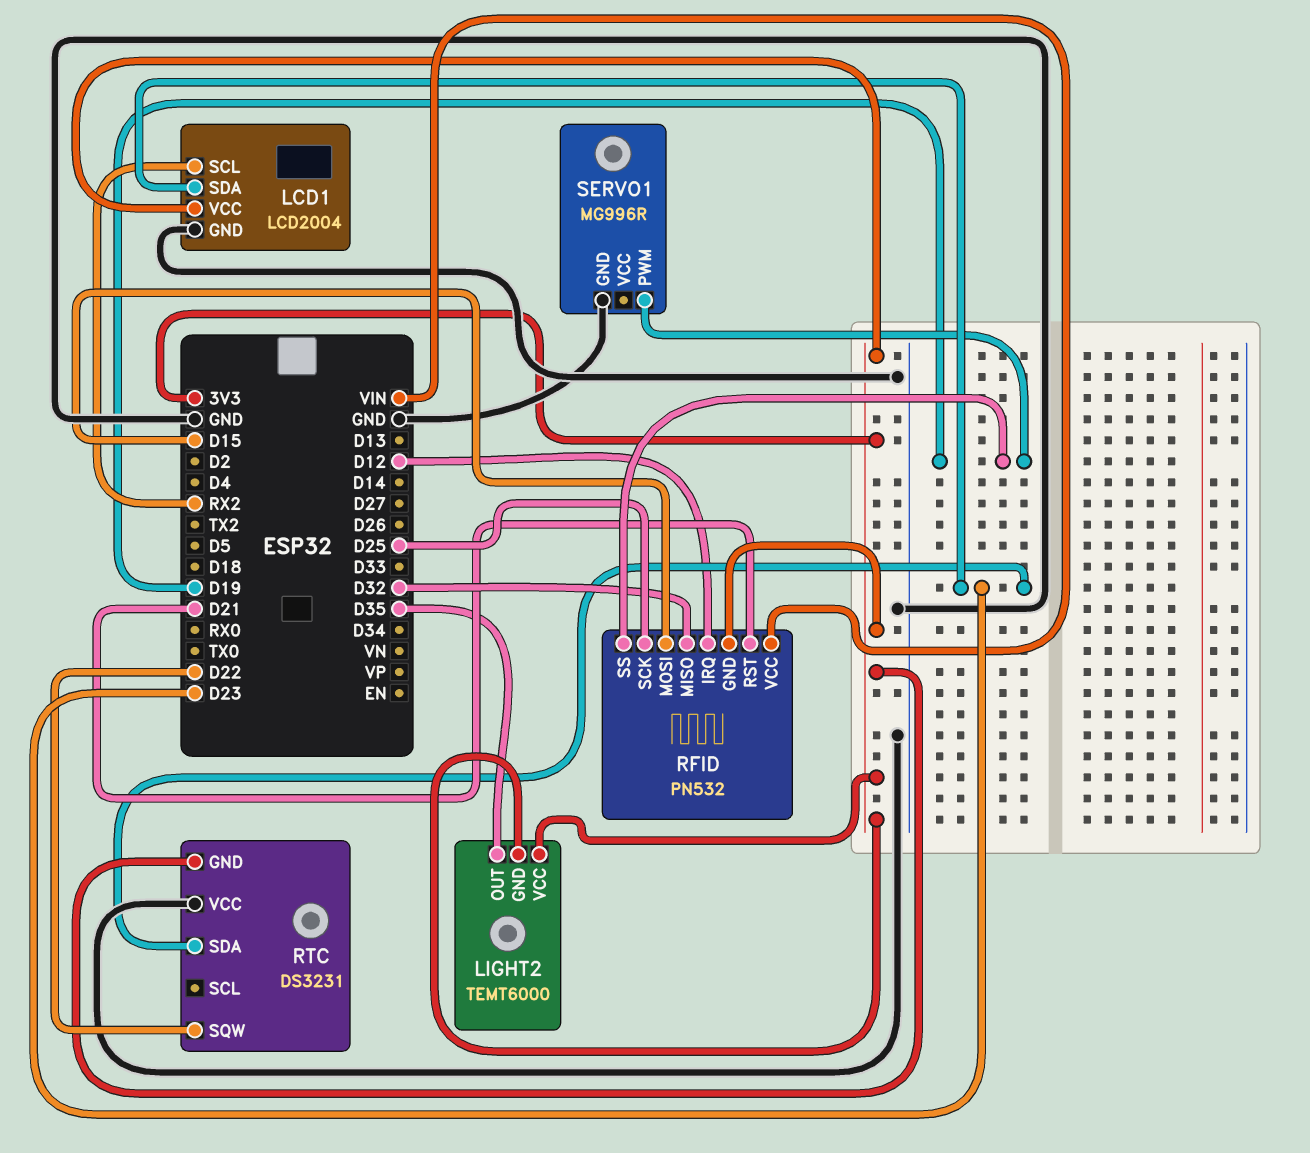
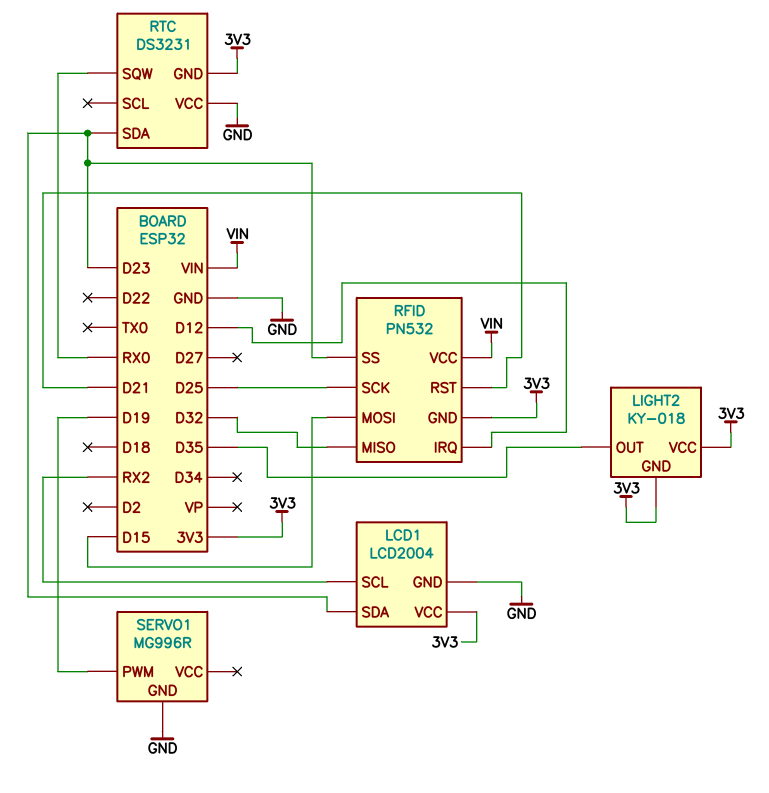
LIGHT2: TEMT6000 -> KY-018
RFID pin SS: D19 -> D23
RTC pin SQW: D22 -> RX0

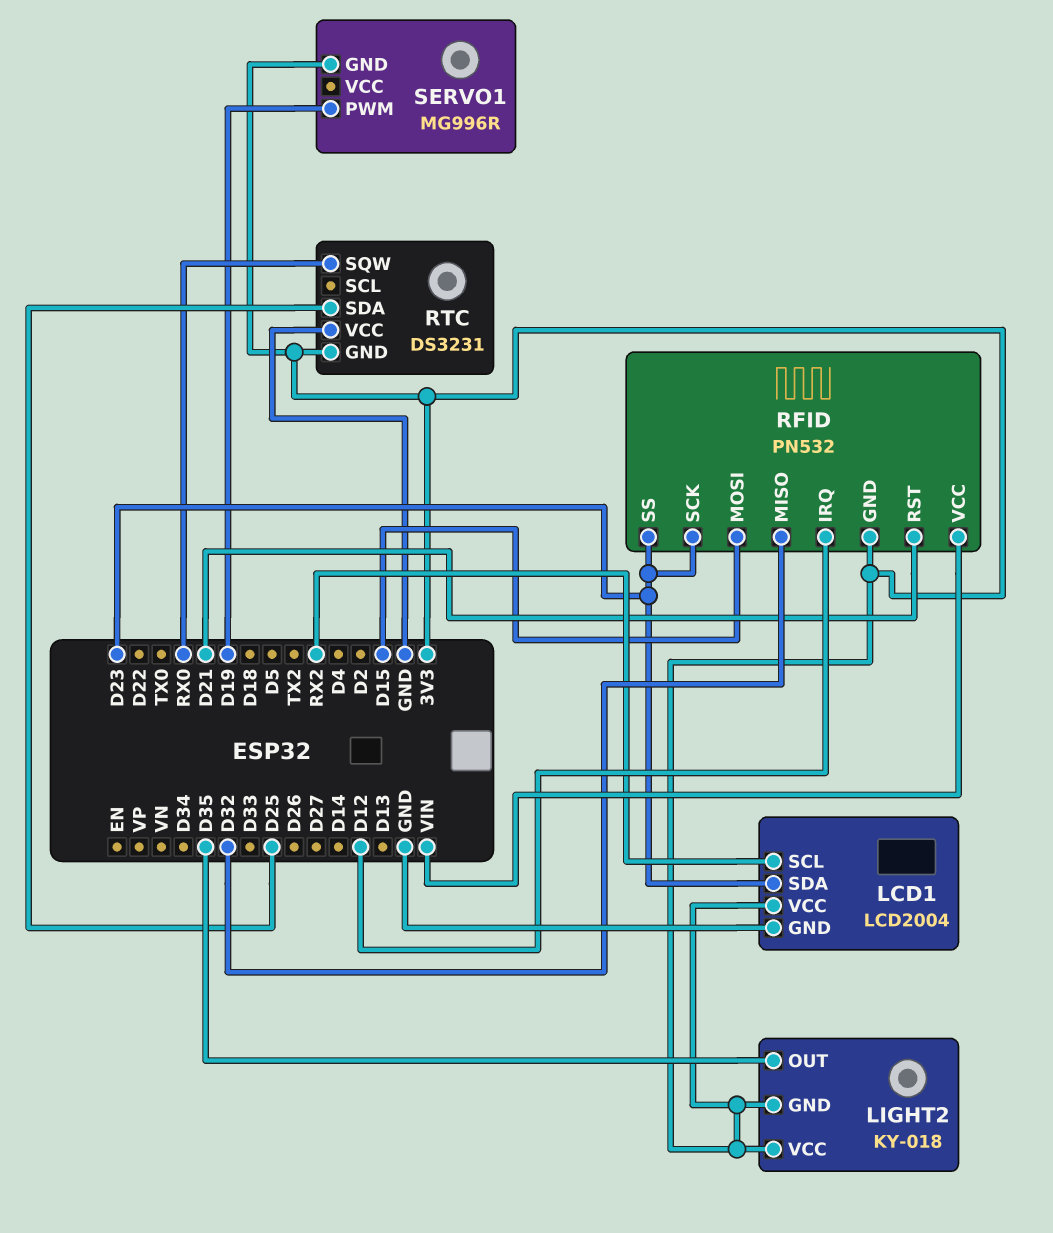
RFID pin SCK: D25 -> D23
RTC pin SDA: D23 -> D25
SERVO1 pin GND: GND -> 3V3

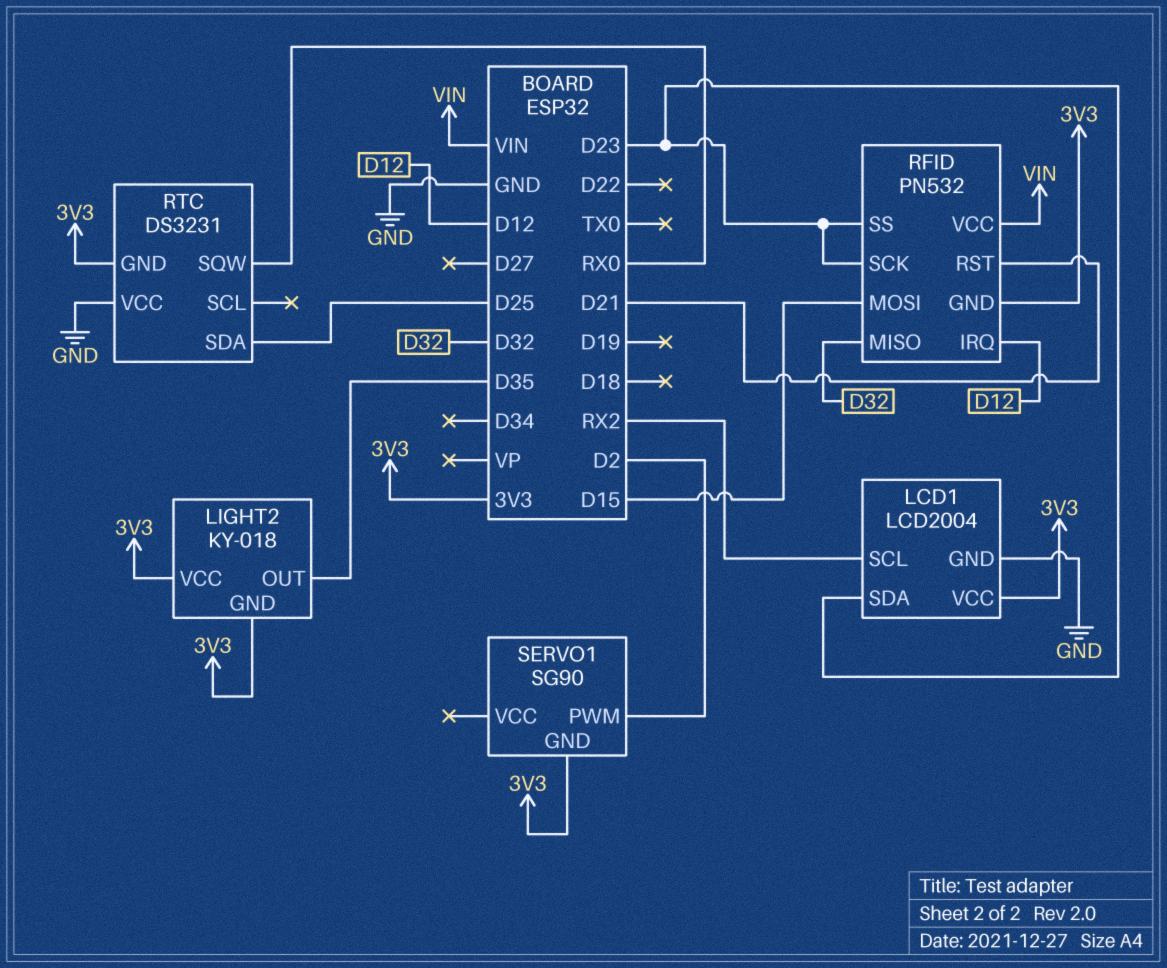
SERVO1: MG996R -> SG90
SERVO1 pin PWM: D19 -> D2

